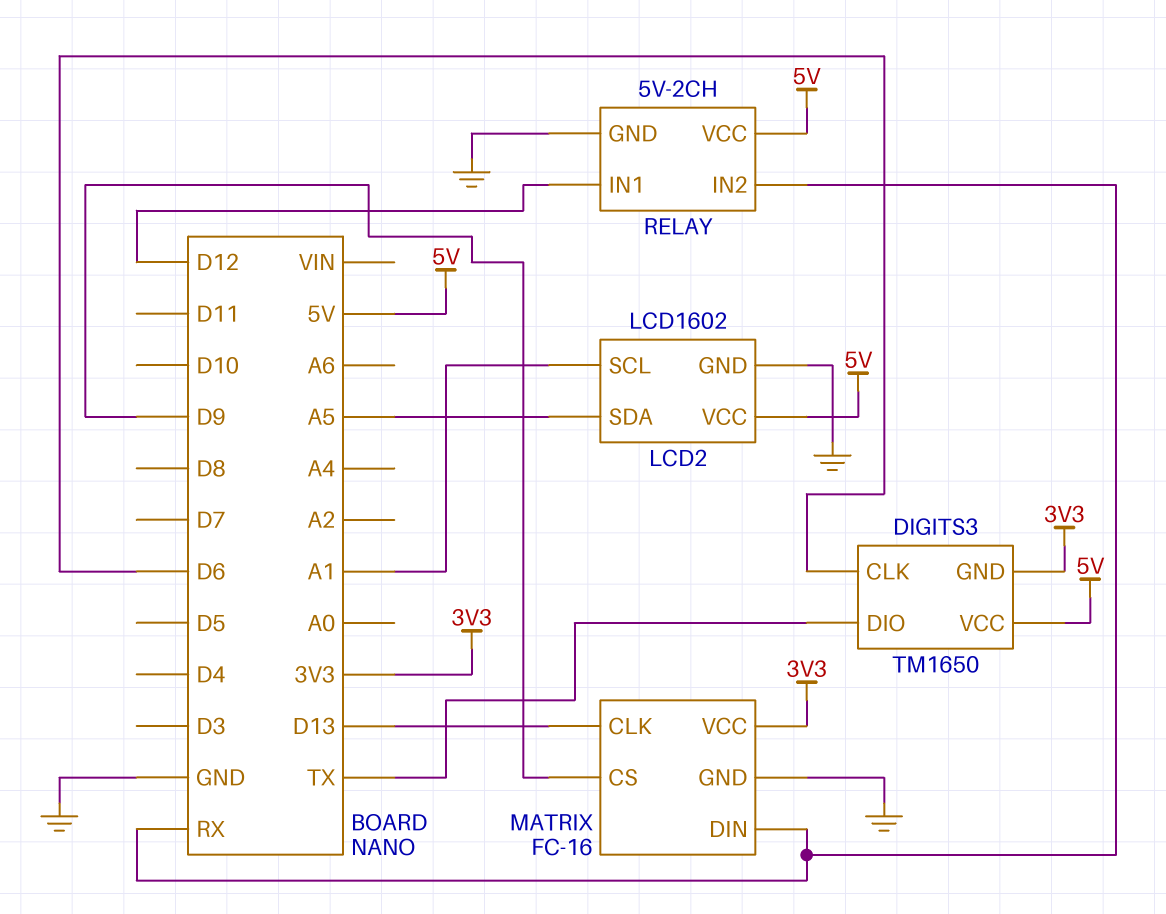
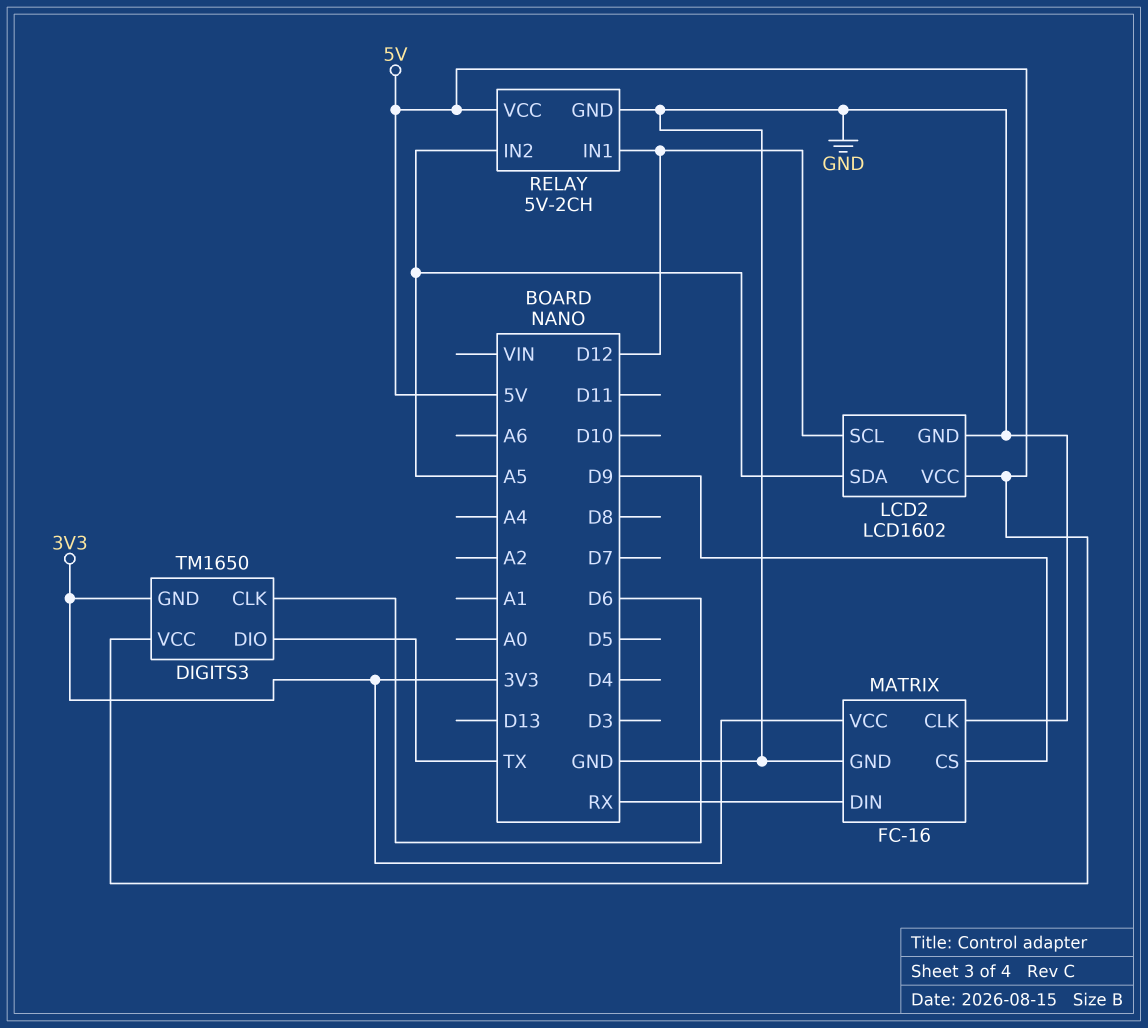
LCD2 pin SCL: A1 -> D12
MATRIX pin CLK: D13 -> GND
RELAY pin IN2: RX -> A5

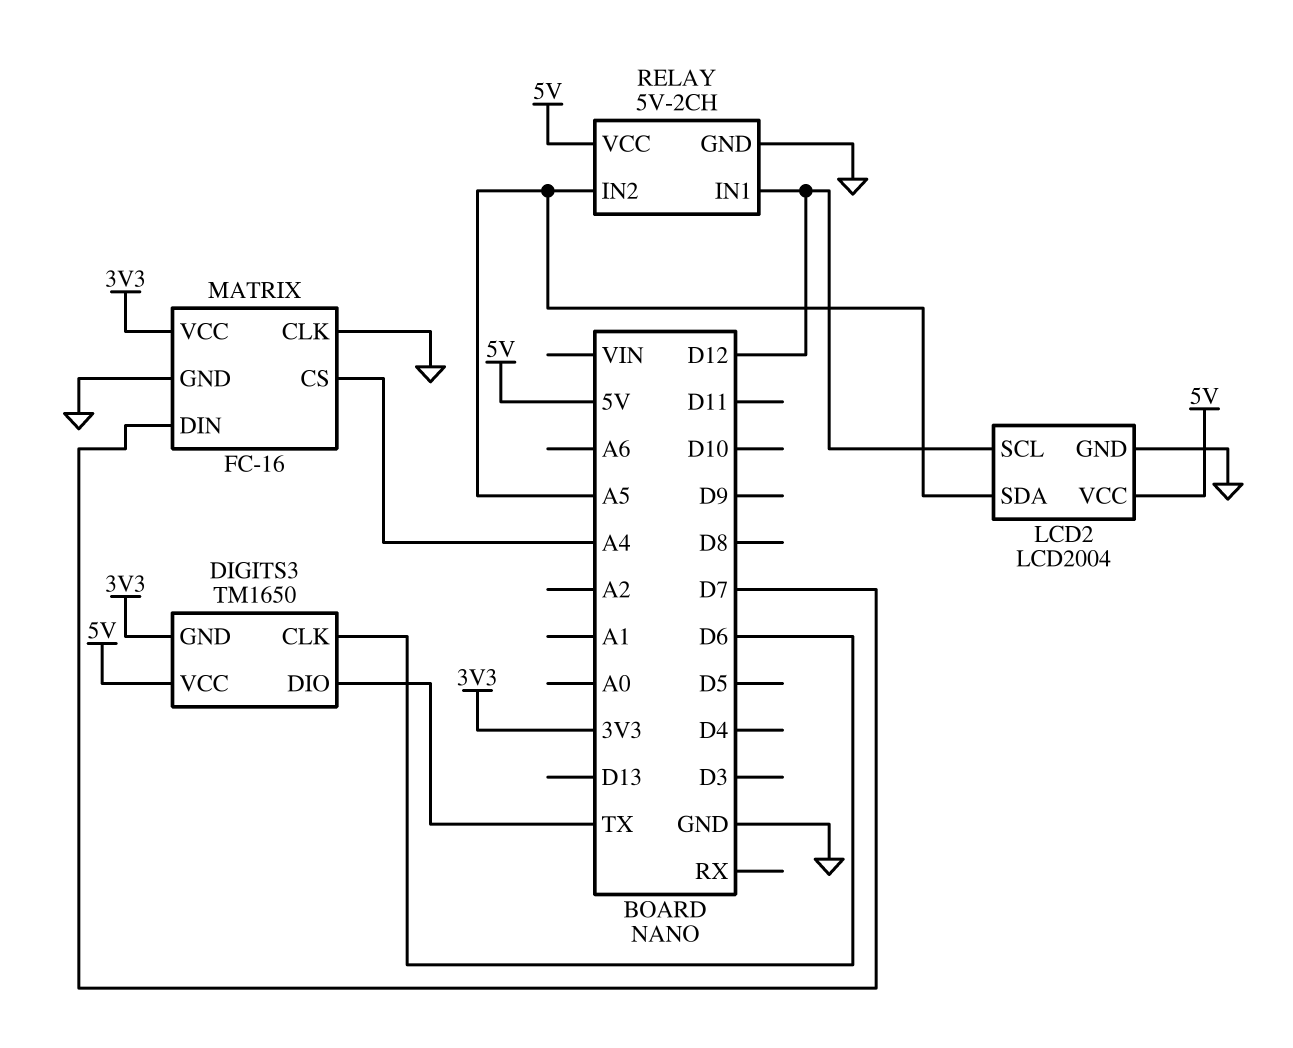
LCD2: LCD1602 -> LCD2004
MATRIX pin CS: D9 -> A4
MATRIX pin DIN: RX -> D7

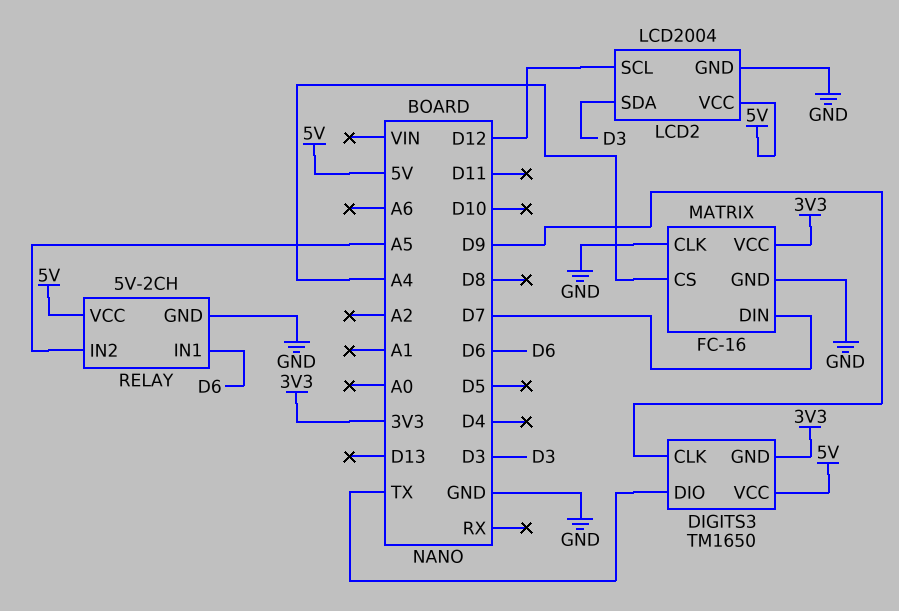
DIGITS3 pin CLK: D6 -> D9
LCD2 pin SDA: A5 -> D3
RELAY pin IN1: D12 -> D6

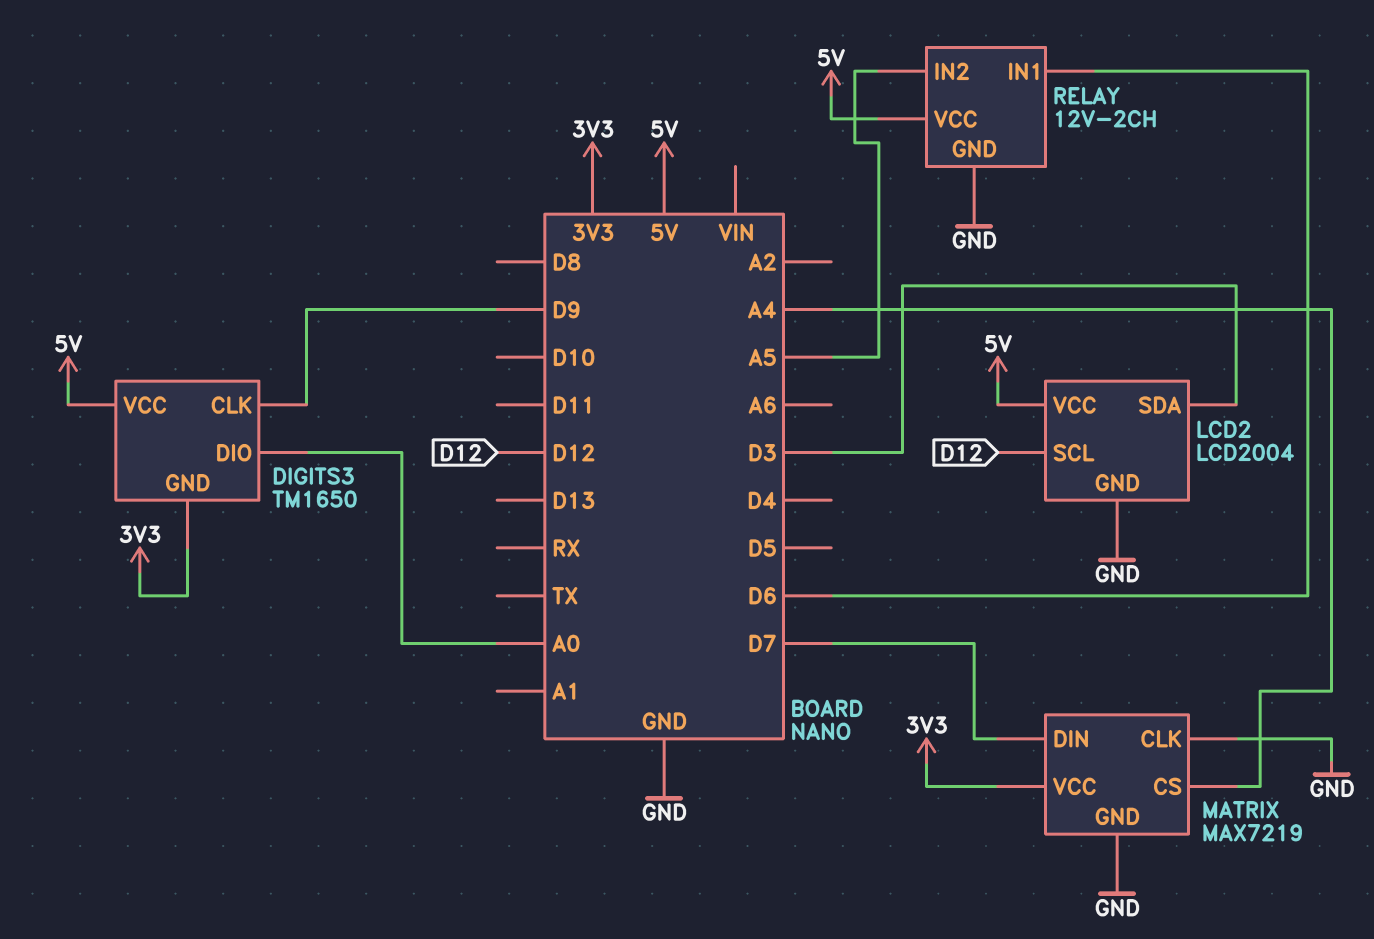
DIGITS3 pin DIO: TX -> A0
MATRIX: FC-16 -> MAX7219
RELAY: 5V-2CH -> 12V-2CH

